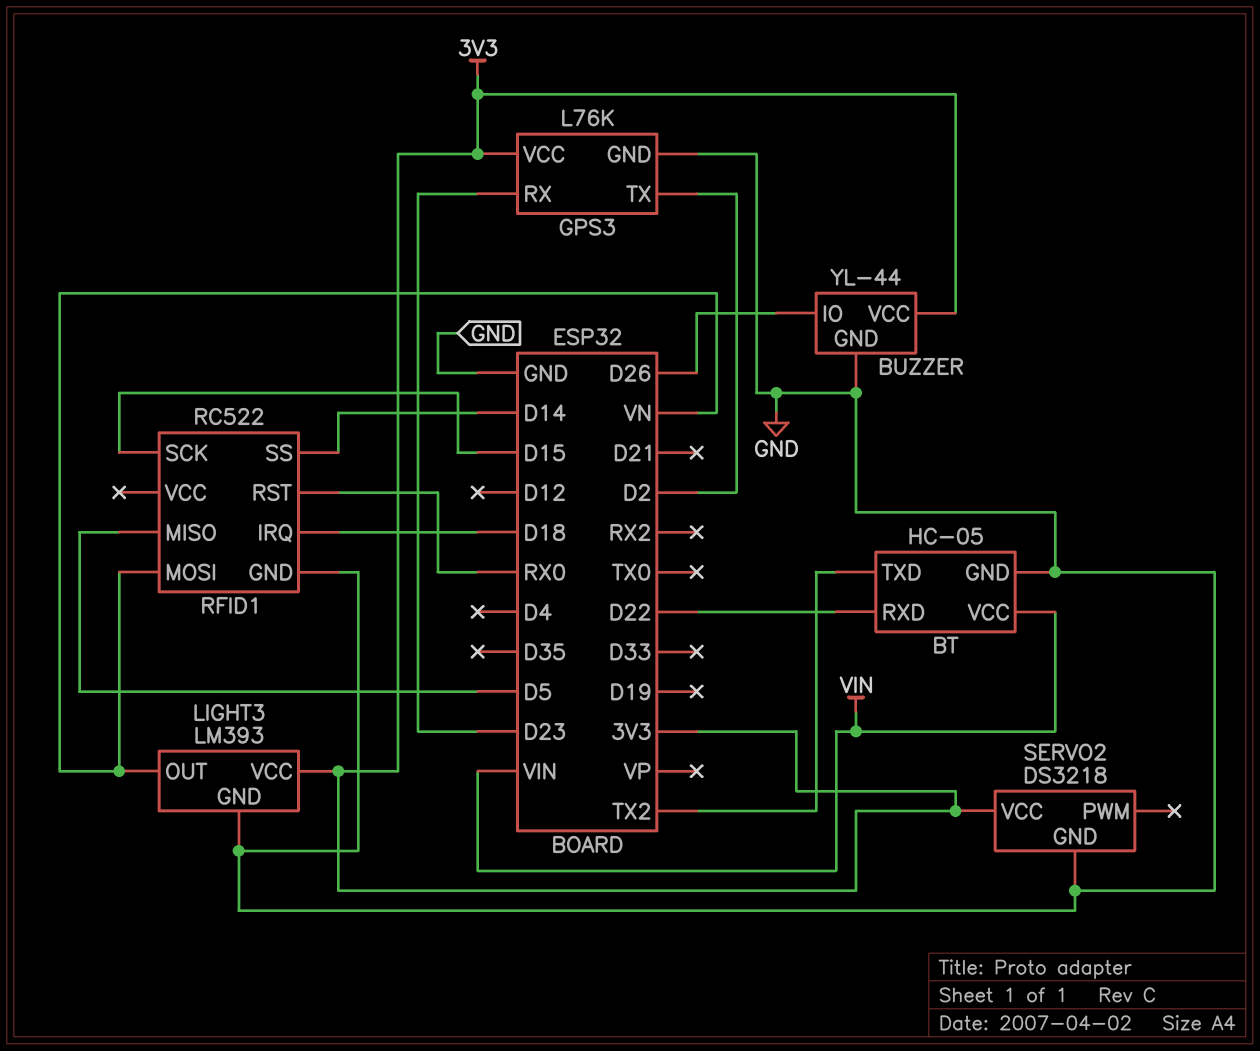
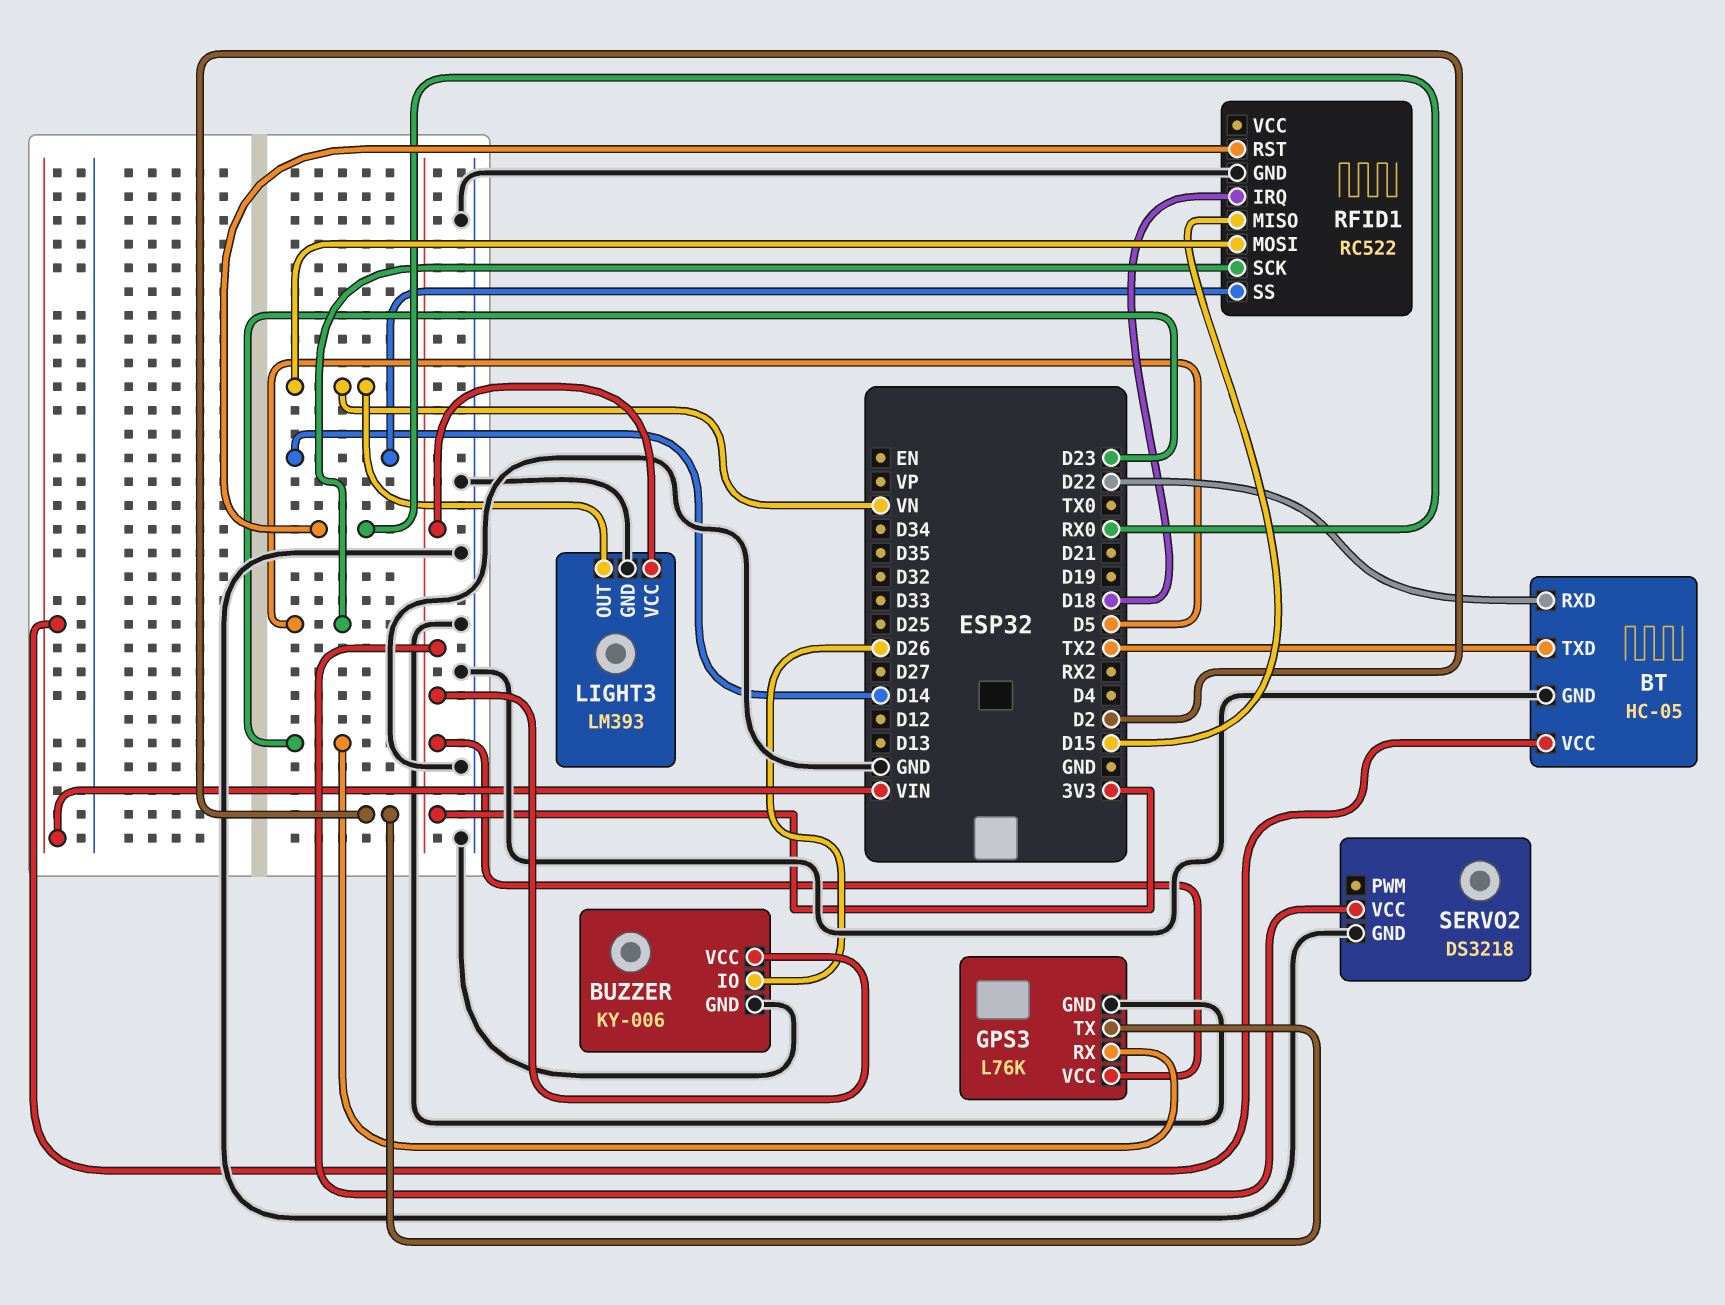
BUZZER: YL-44 -> KY-006
RFID1 pin MISO: D5 -> D15
RFID1 pin SCK: D15 -> D5

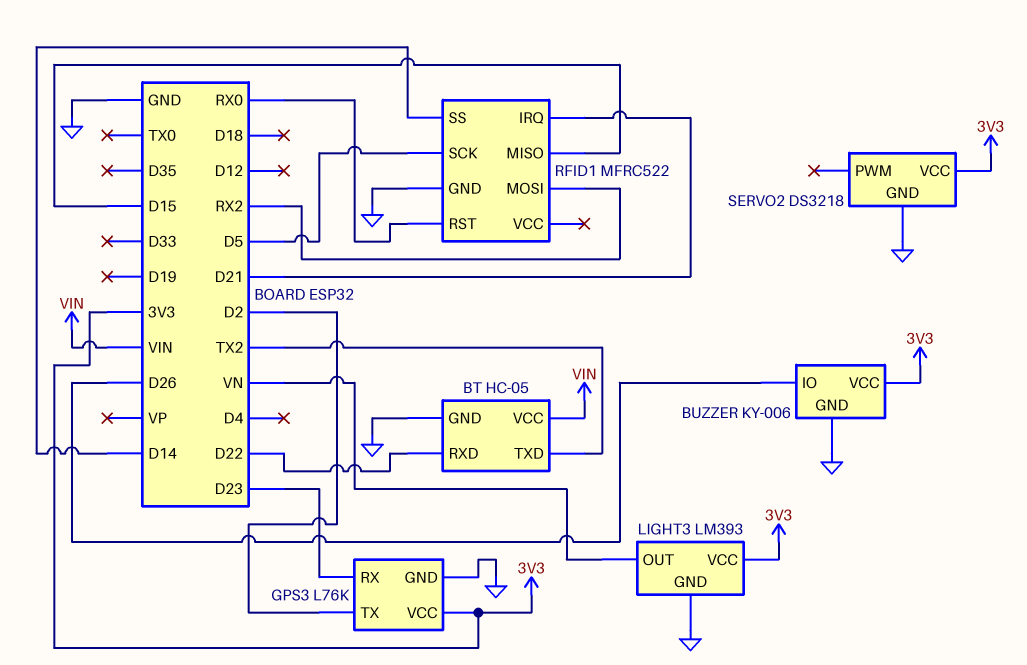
RFID1: RC522 -> MFRC522
RFID1 pin IRQ: D18 -> D21
RFID1 pin MOSI: VN -> RX2

